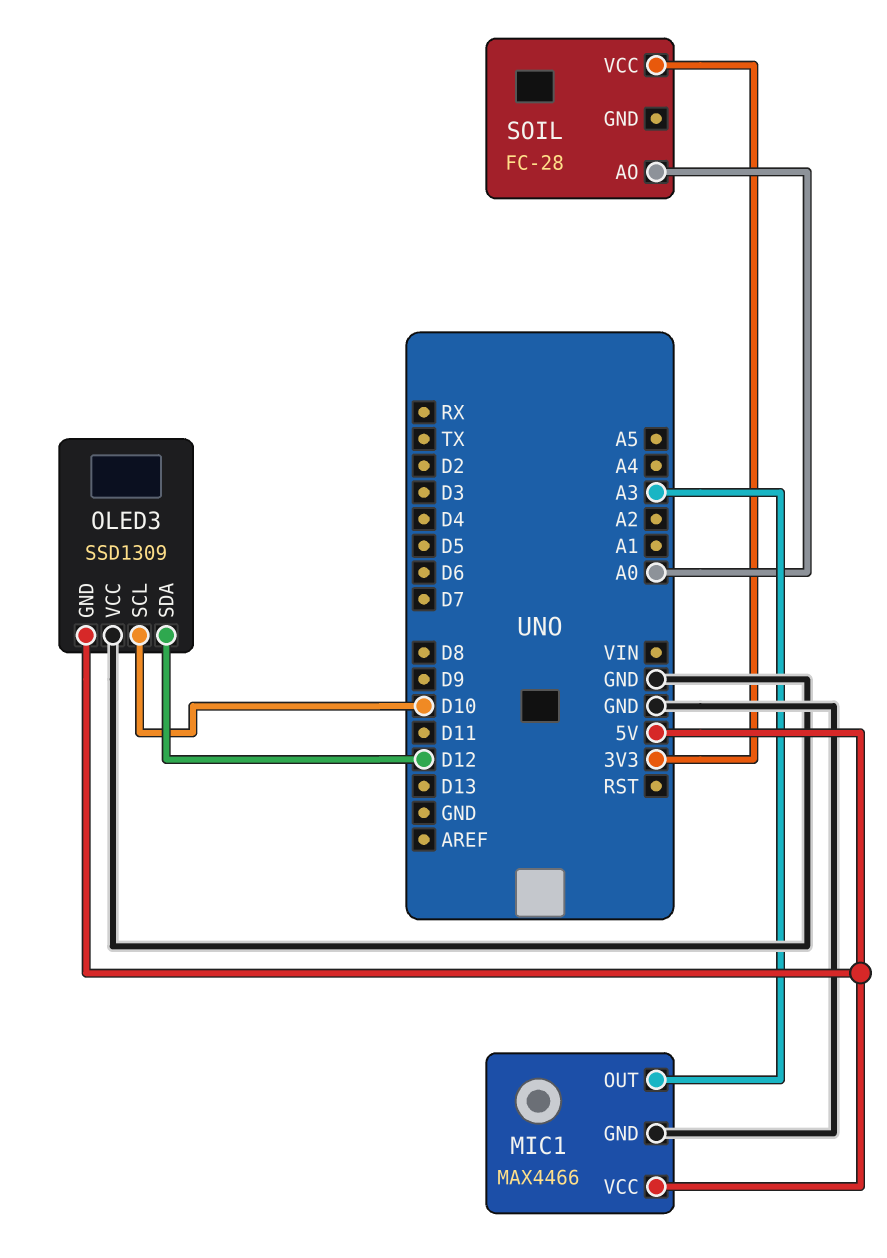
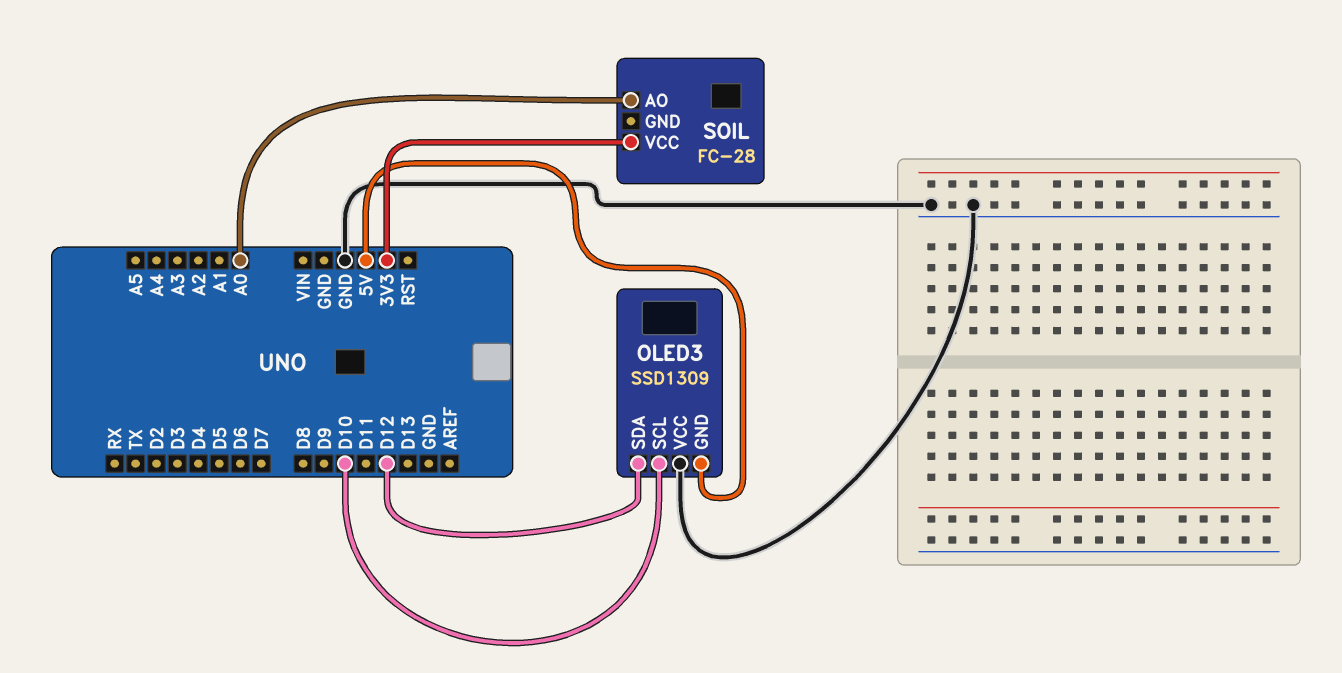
MIC1: MAX4466 -> none
MIC1 pin GND: GND -> none
MIC1 pin OUT: A3 -> none
MIC1 pin VCC: 5V -> none

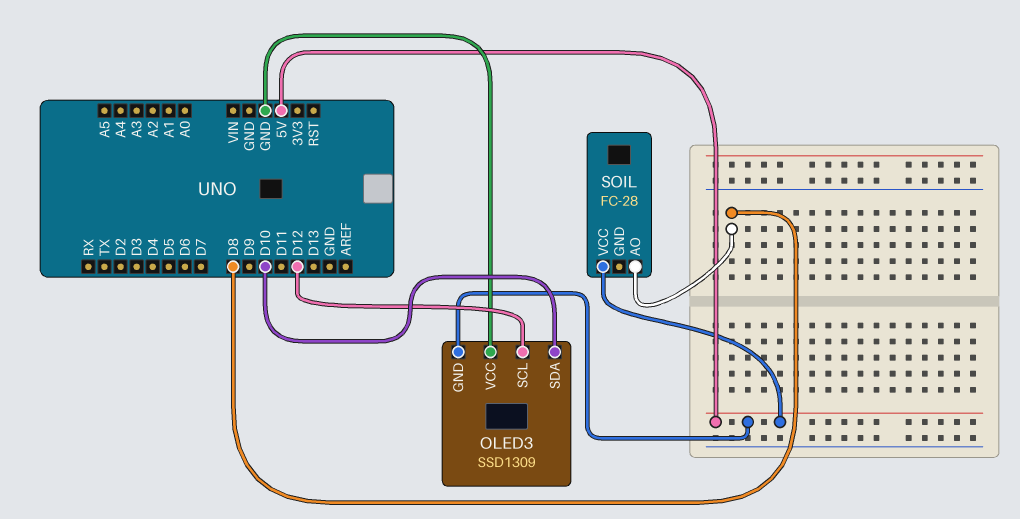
OLED3 pin SCL: D10 -> D12
OLED3 pin SDA: D12 -> D10
SOIL pin AO: A0 -> D8
SOIL pin VCC: 3V3 -> 5V

